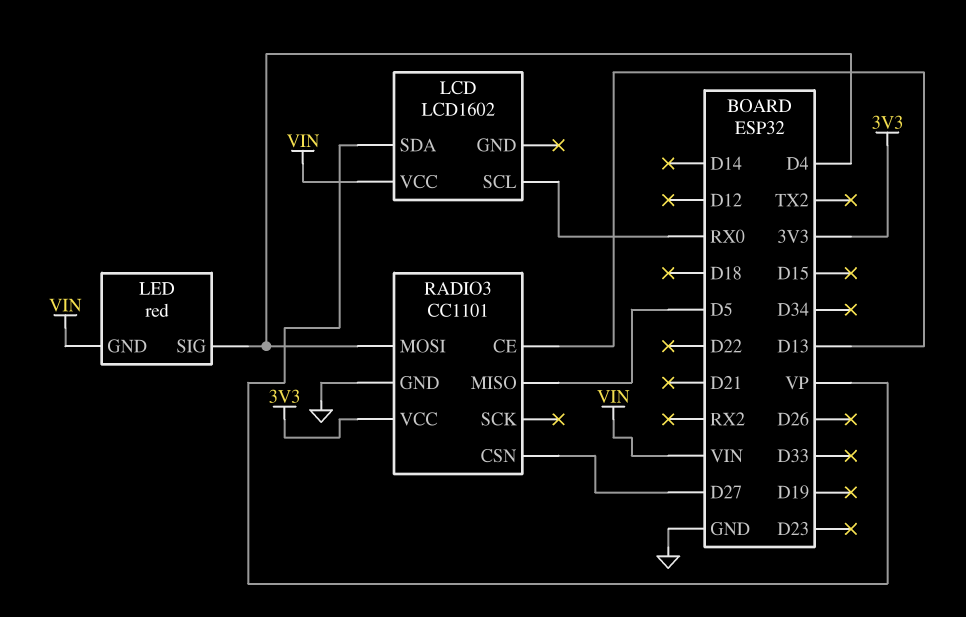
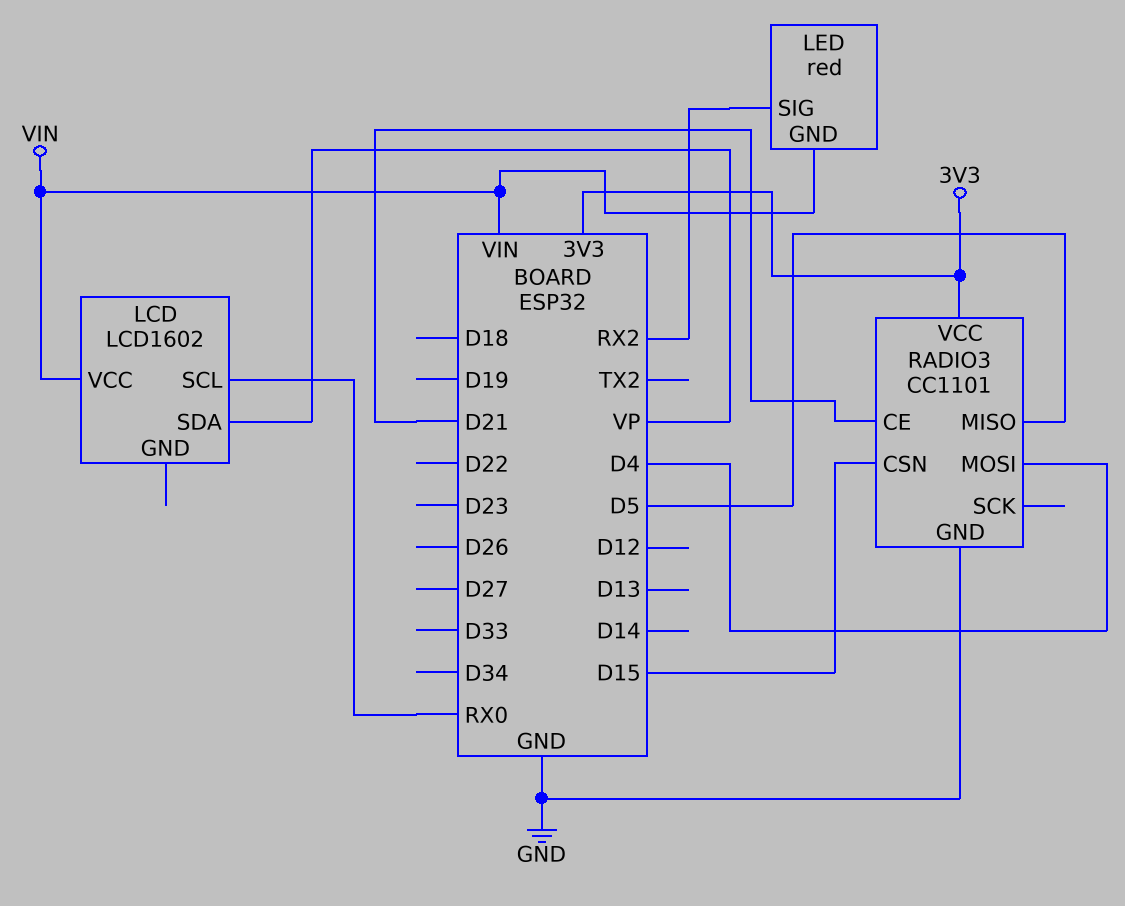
LED pin SIG: D4 -> RX2
RADIO3 pin CE: D13 -> D21
RADIO3 pin CSN: D27 -> D15

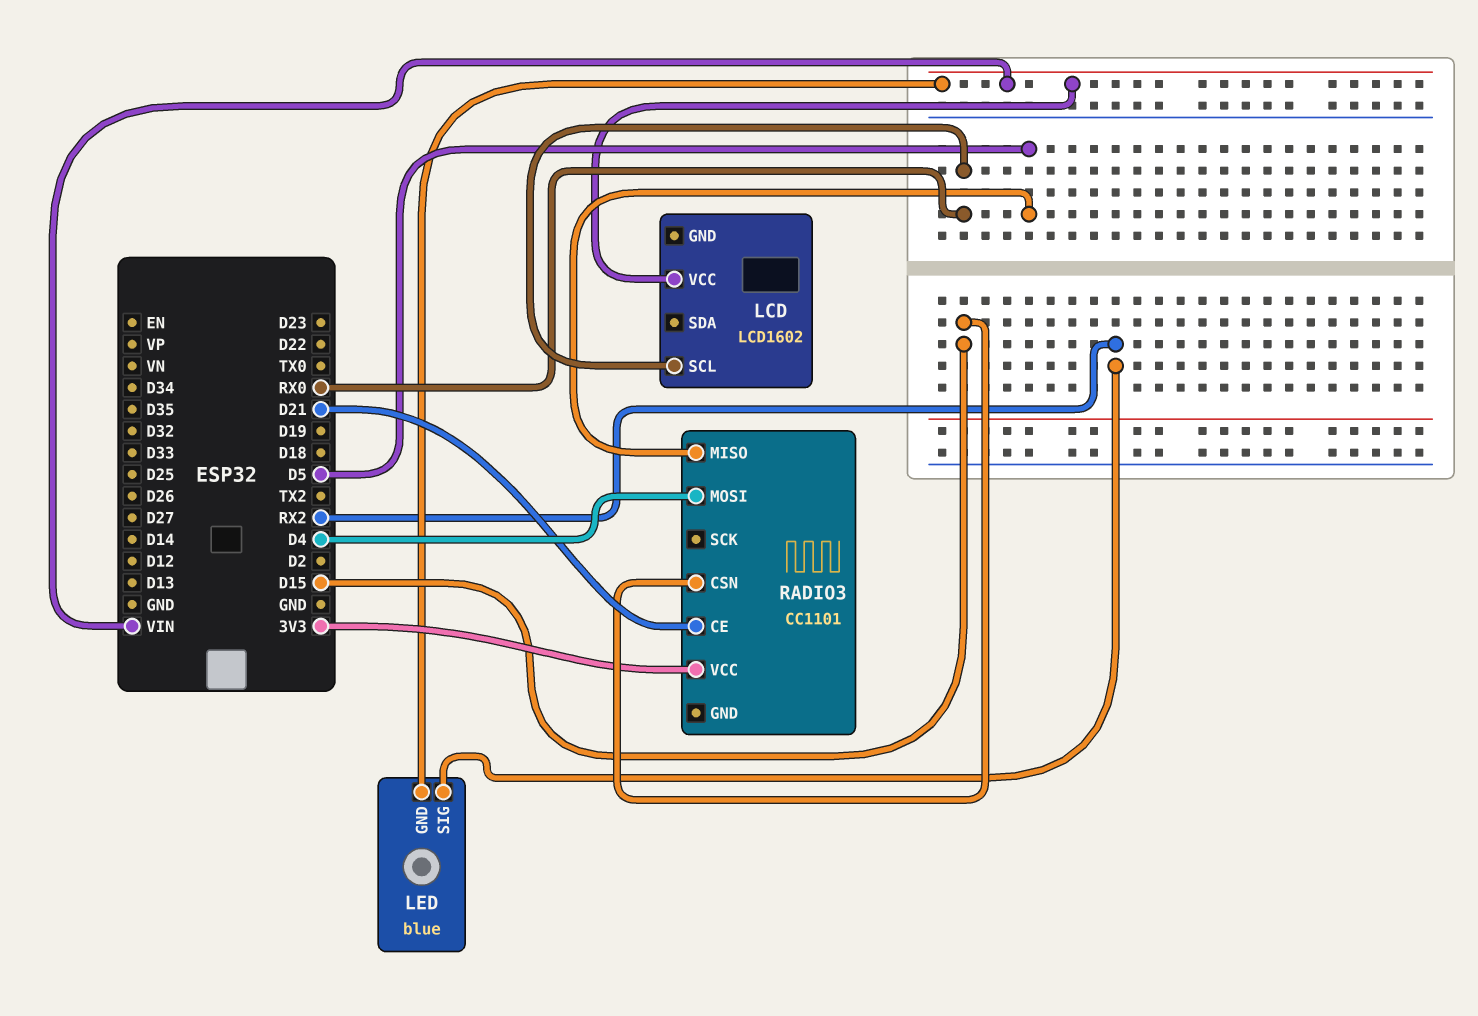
LCD pin SDA: VP -> none
LED: red -> blue
RADIO3 pin GND: GND -> none

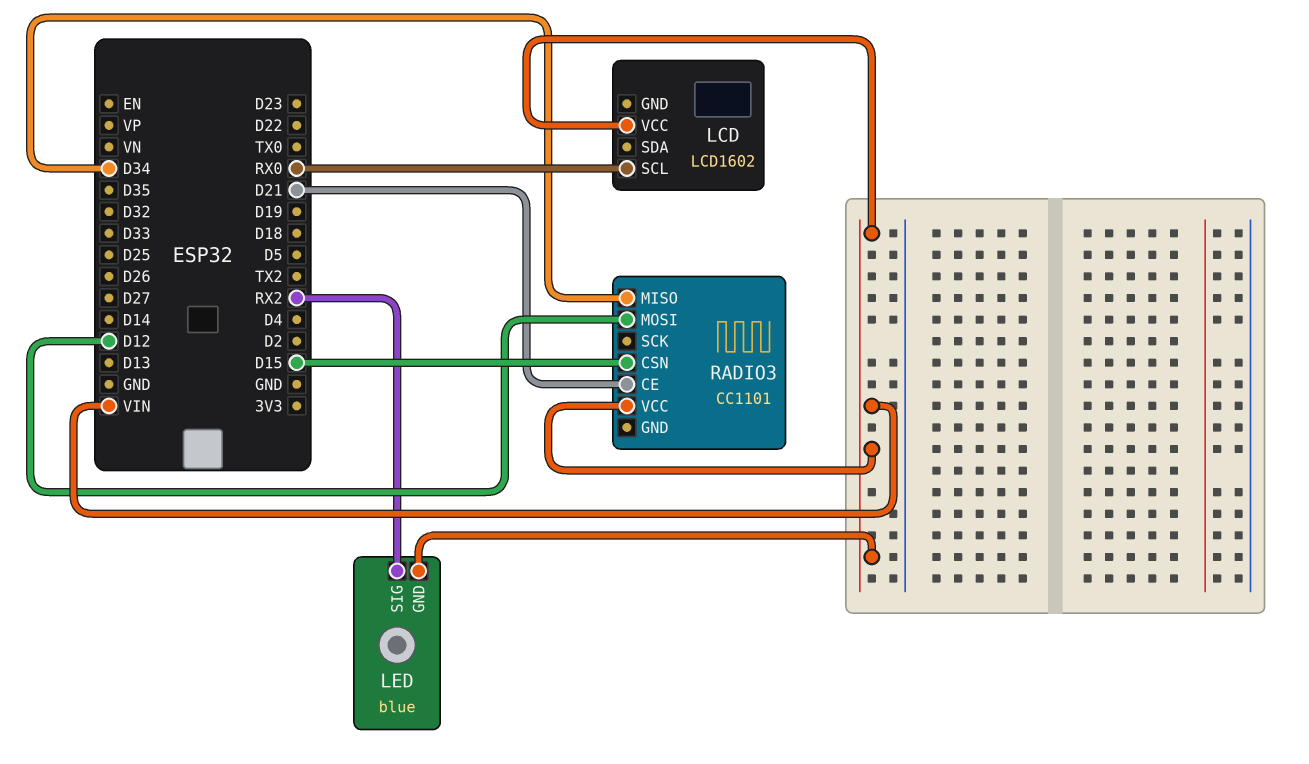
RADIO3 pin MISO: D5 -> D34
RADIO3 pin MOSI: D4 -> D12
RADIO3 pin VCC: 3V3 -> VIN

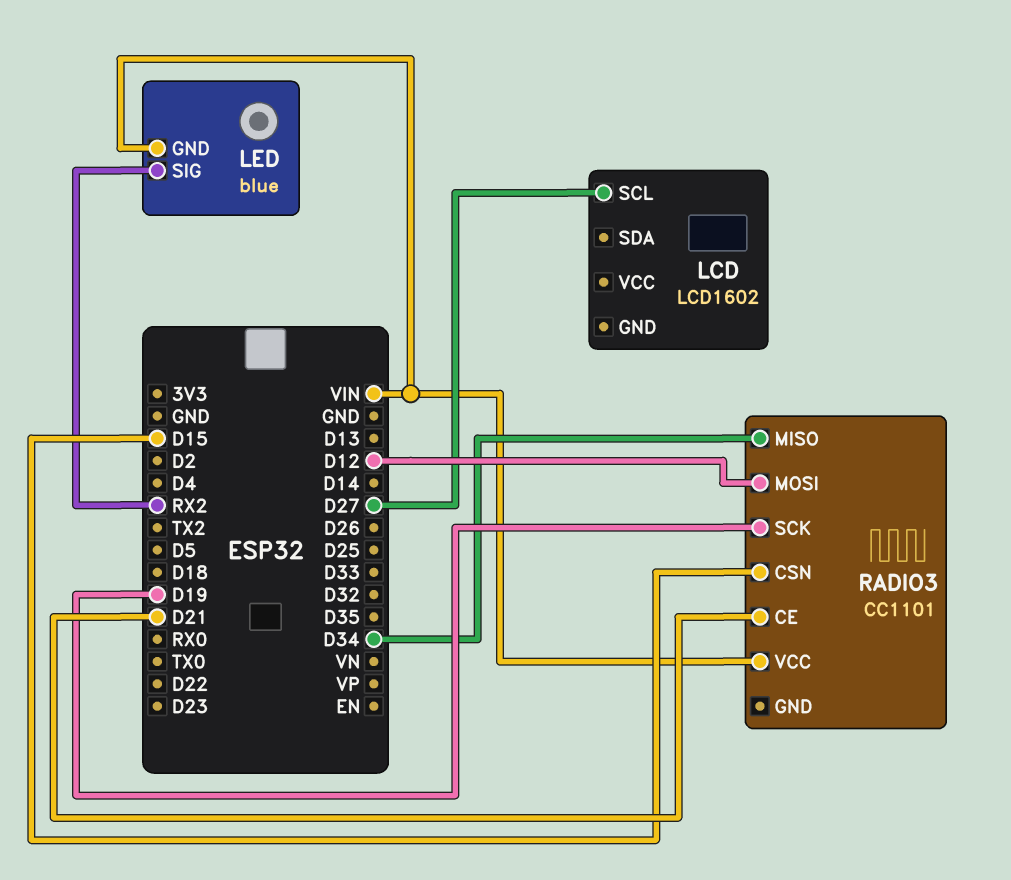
LCD pin SCL: RX0 -> D27
LCD pin VCC: VIN -> none
RADIO3 pin SCK: none -> D19

